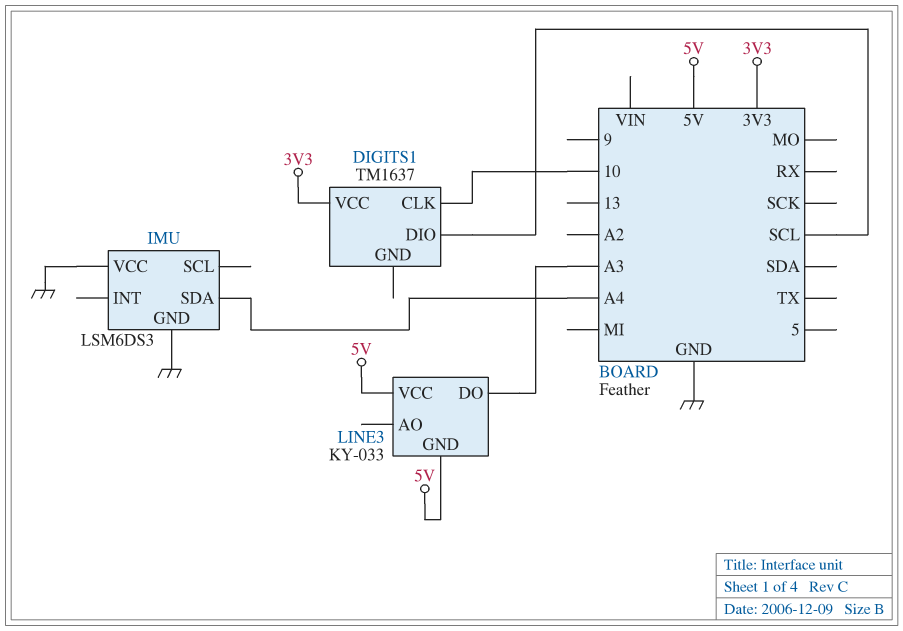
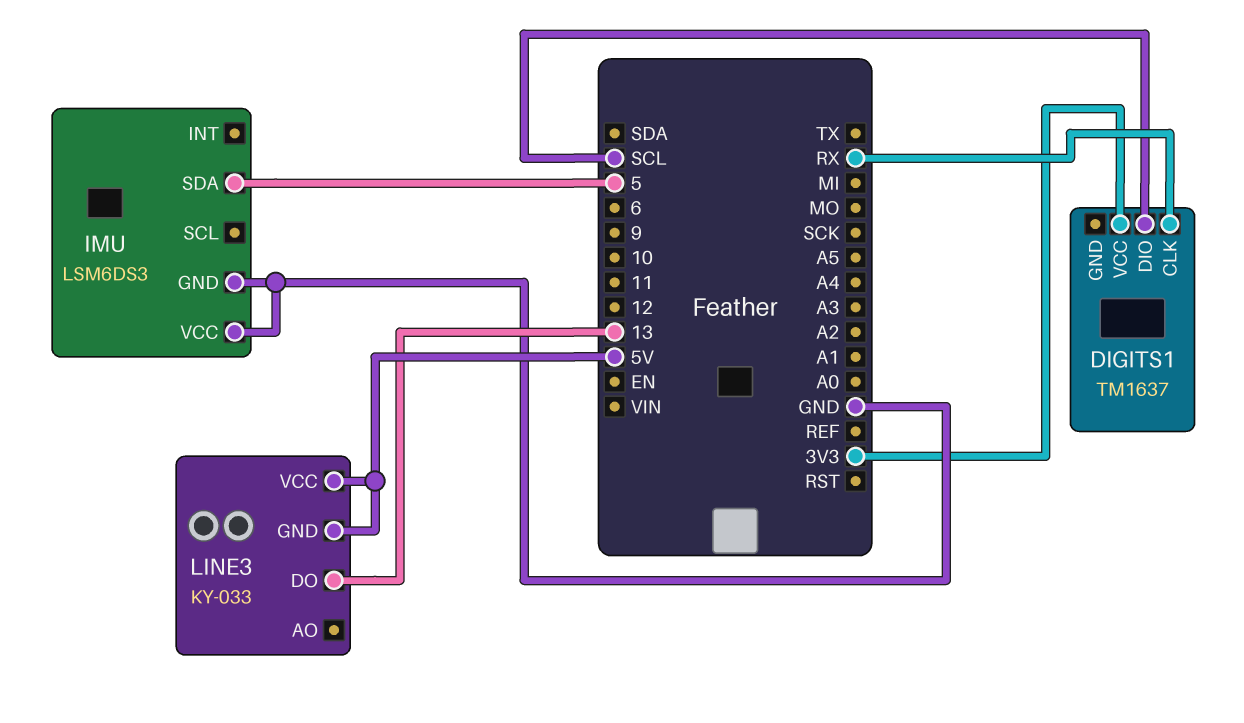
DIGITS1 pin CLK: 10 -> RX
IMU pin SDA: A4 -> 5
LINE3 pin DO: A3 -> 13

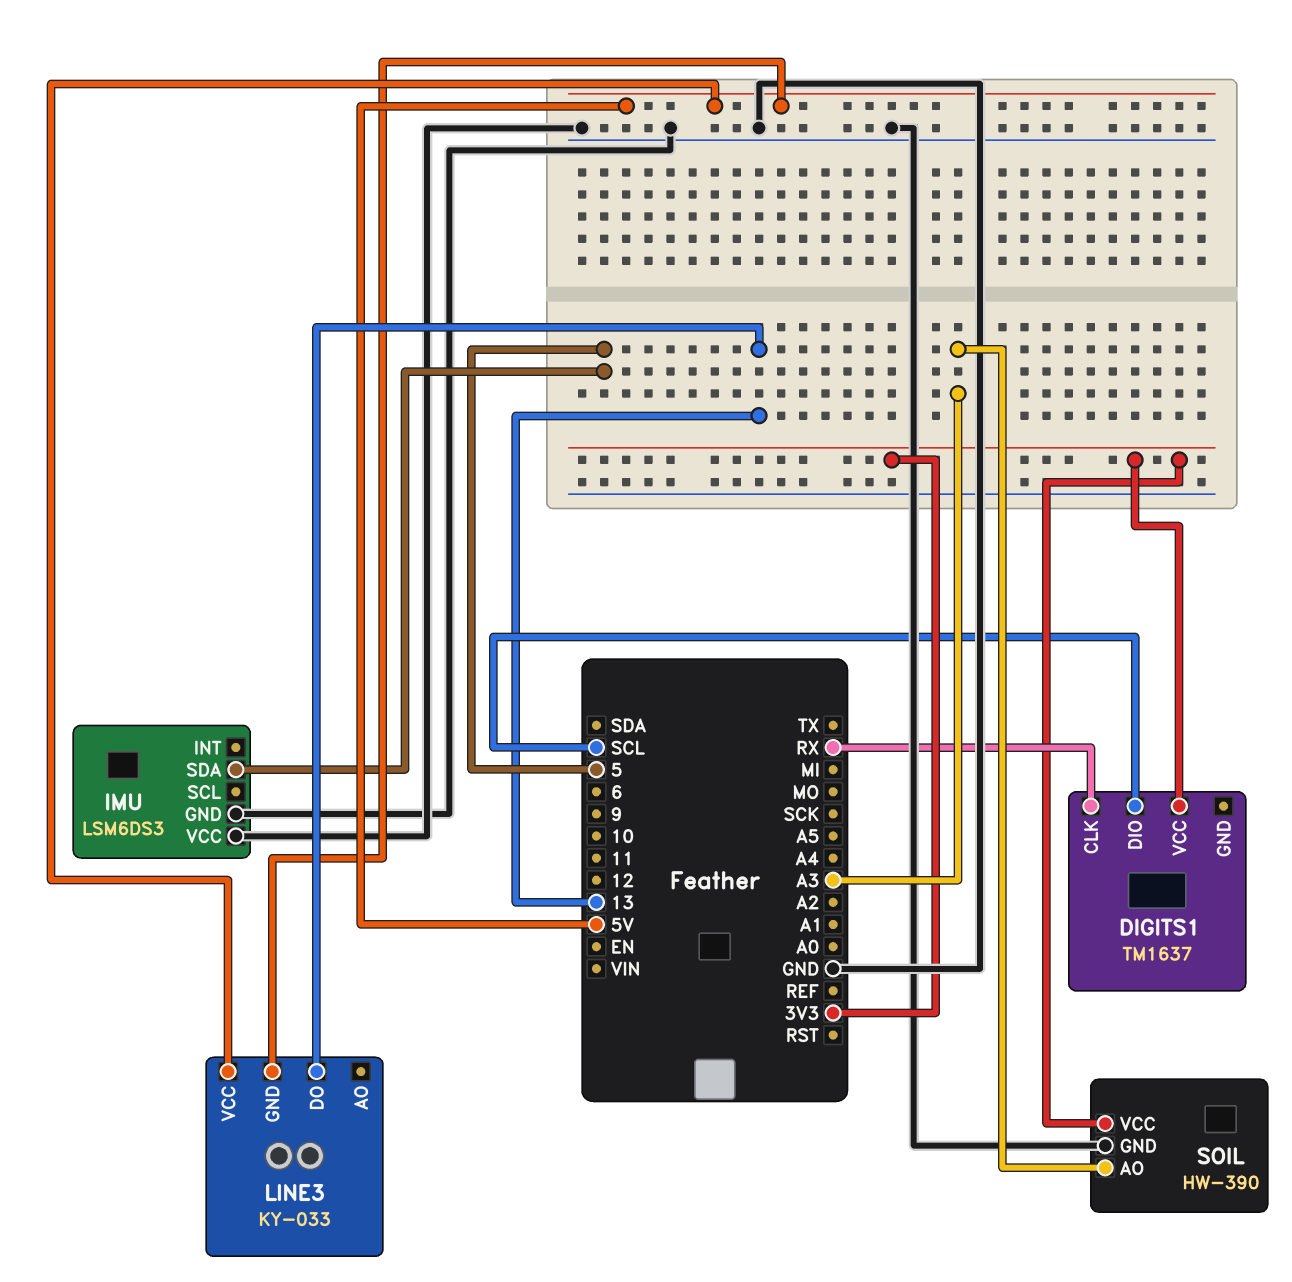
SOIL: none -> HW-390
SOIL pin AO: none -> A3
SOIL pin GND: none -> GND
SOIL pin VCC: none -> 3V3

